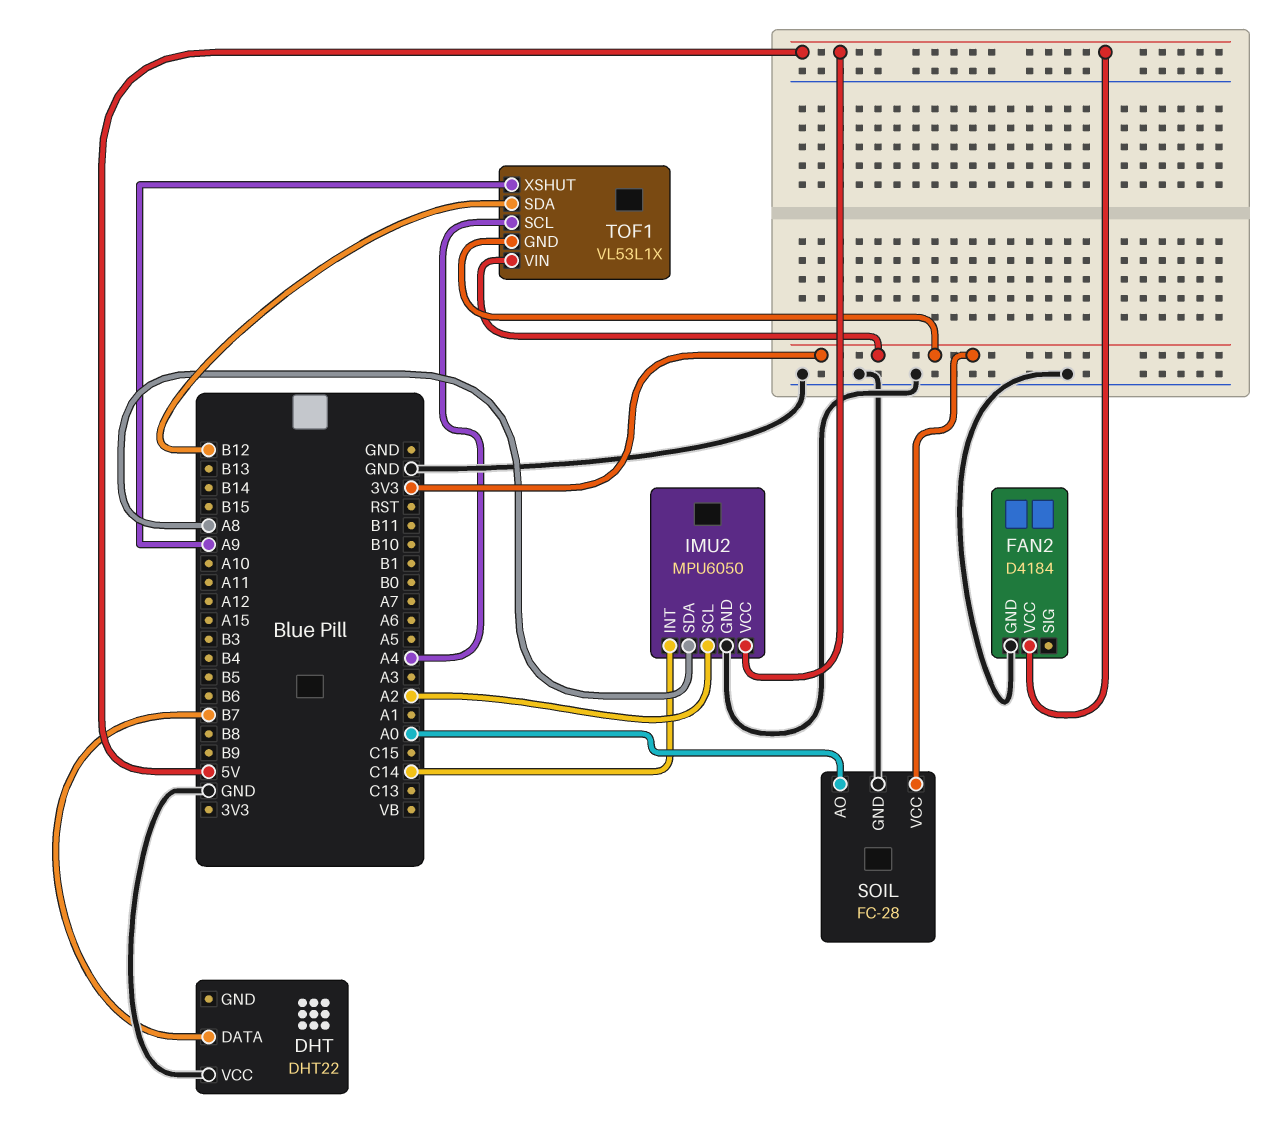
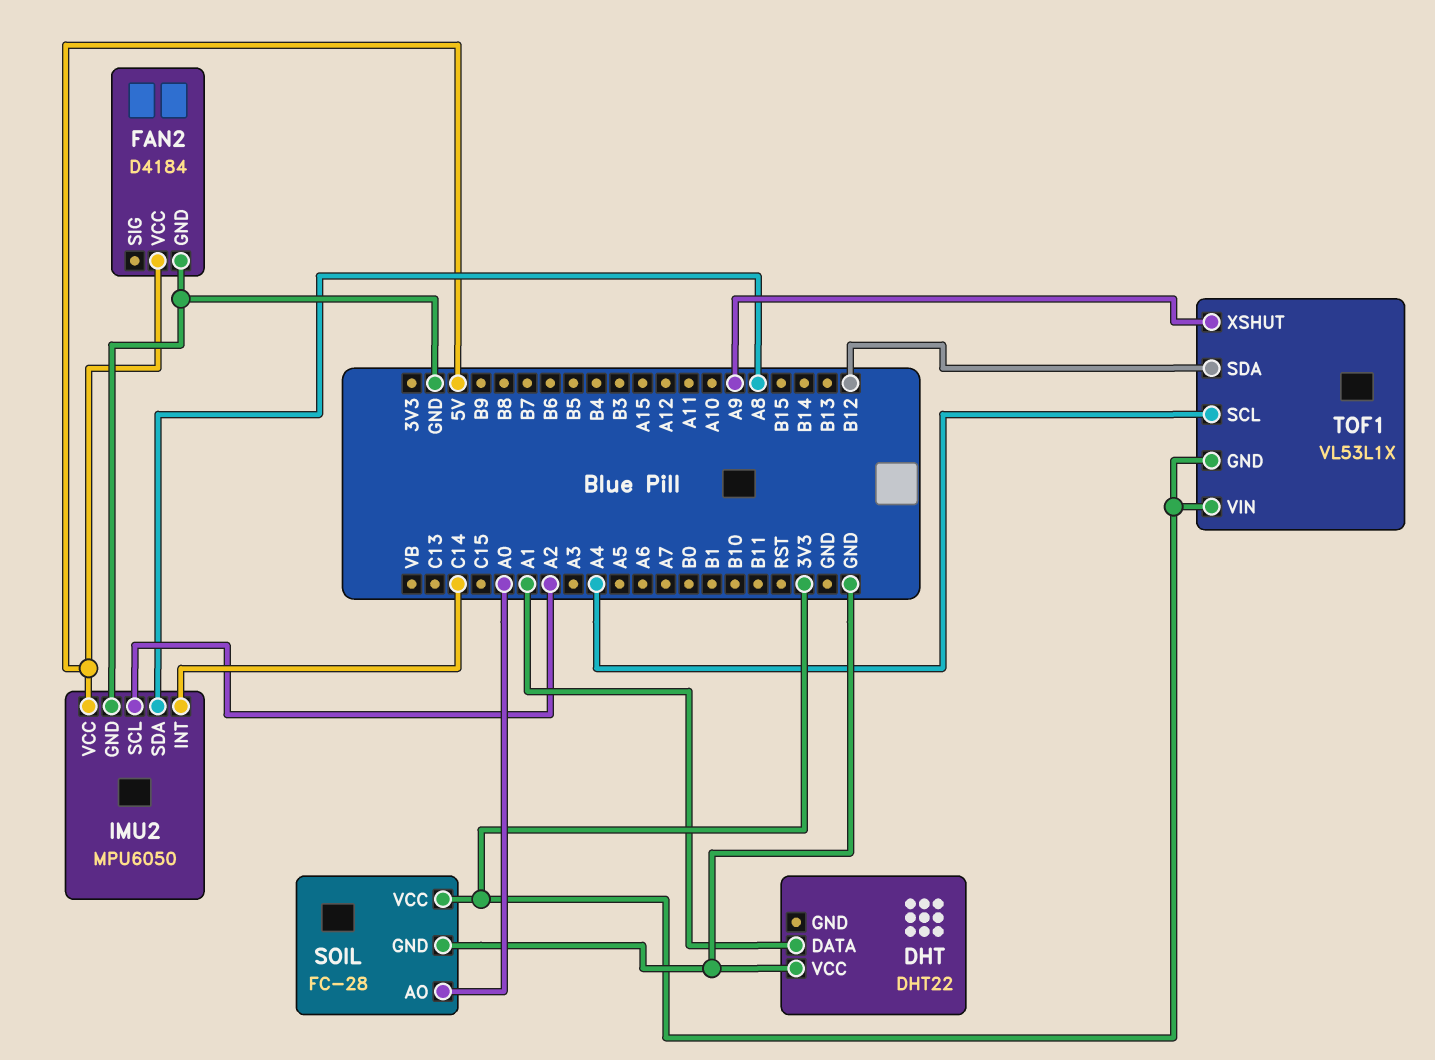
DHT pin DATA: B7 -> A1

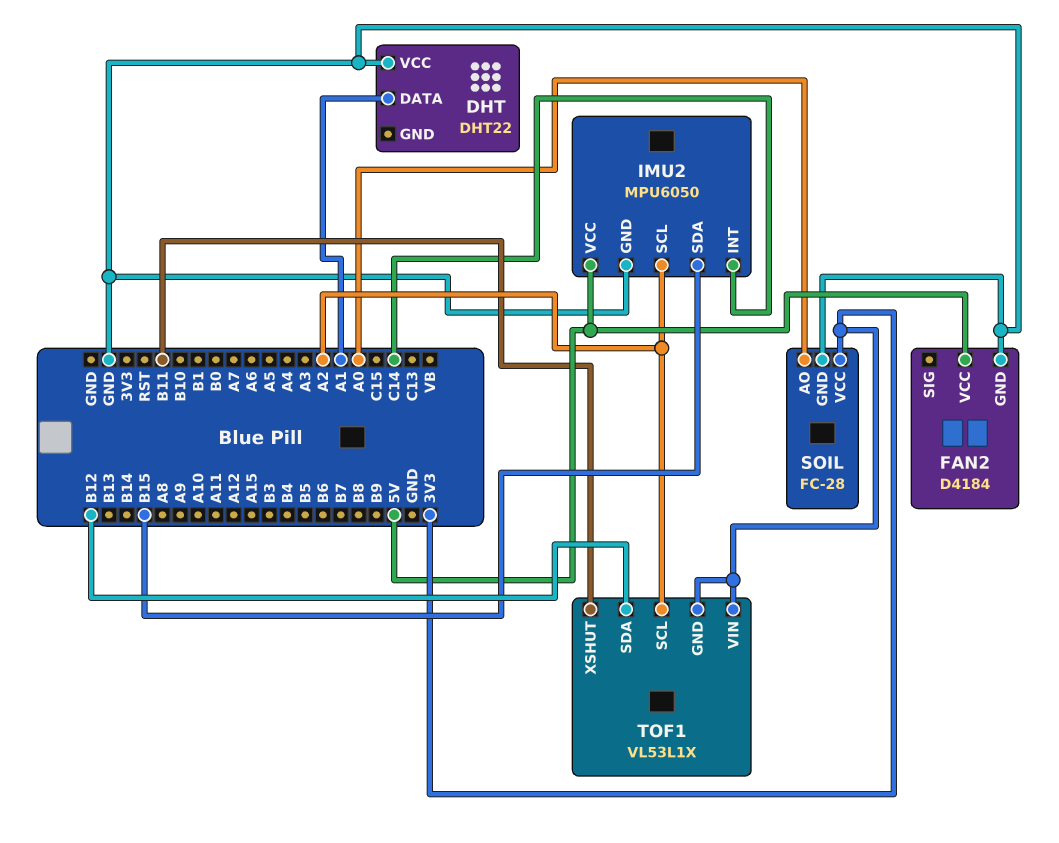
IMU2 pin SDA: A8 -> B15
TOF1 pin SCL: A4 -> A2
TOF1 pin XSHUT: A9 -> B11

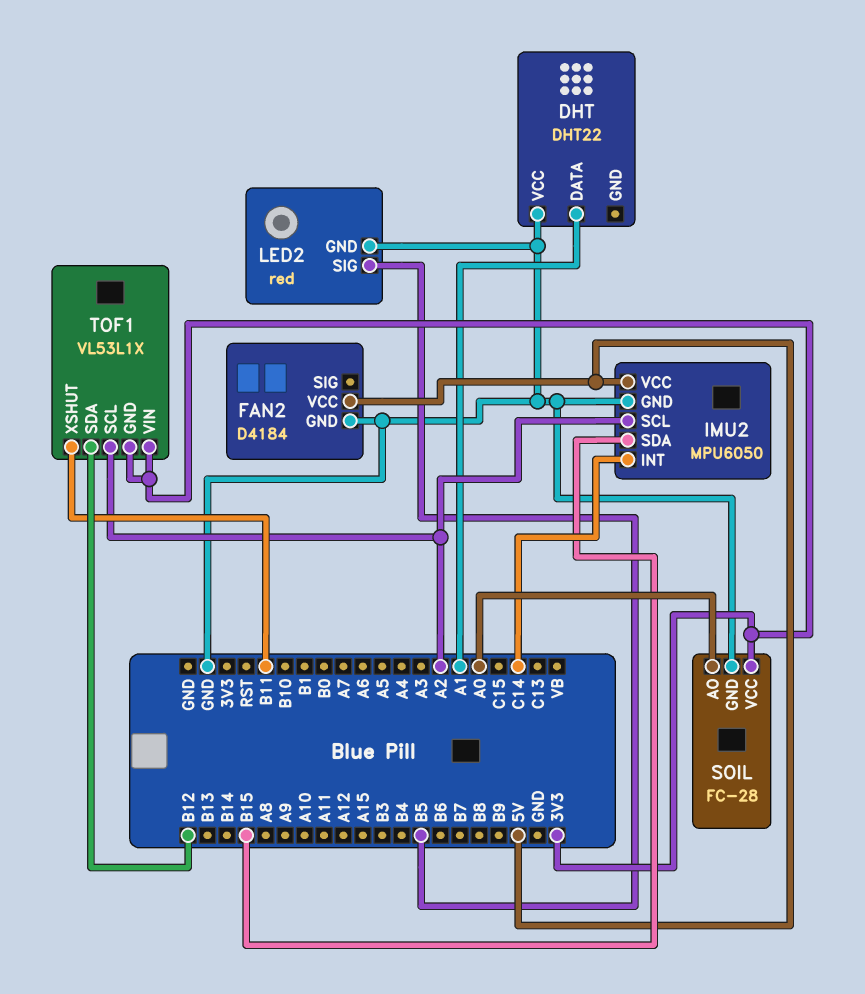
LED2: none -> red
LED2 pin GND: none -> GND
LED2 pin SIG: none -> B5

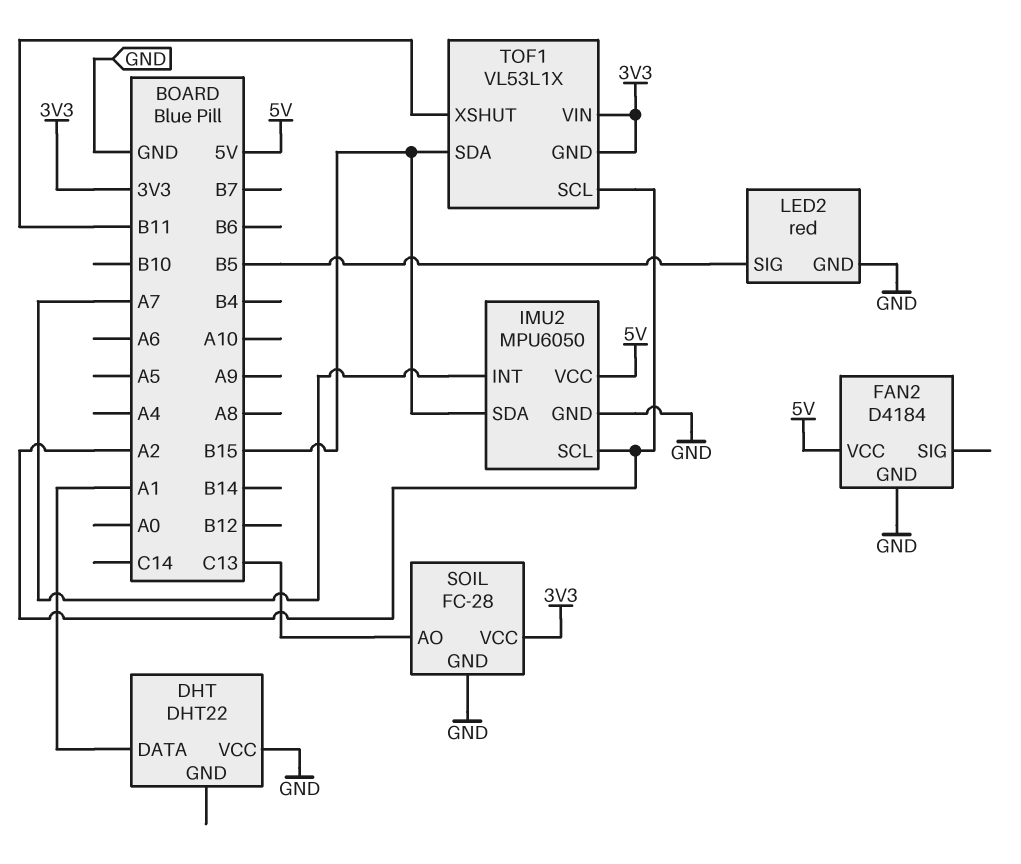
IMU2 pin INT: C14 -> A7
SOIL pin AO: A0 -> C13
TOF1 pin SDA: B12 -> B15

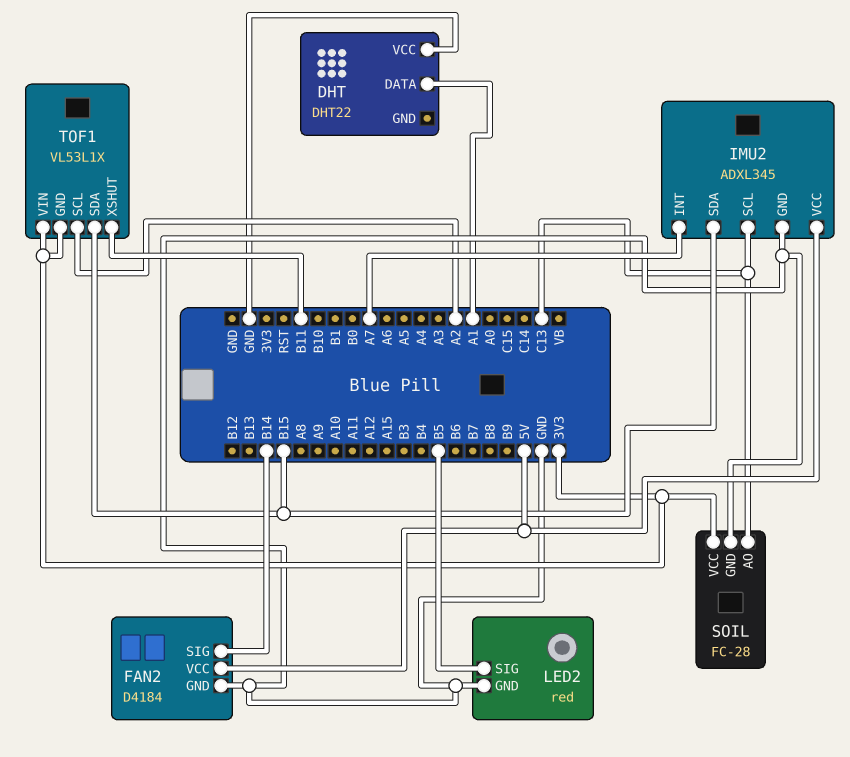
FAN2 pin SIG: none -> B14
IMU2: MPU6050 -> ADXL345
IMU2 pin SCL: A2 -> C13

